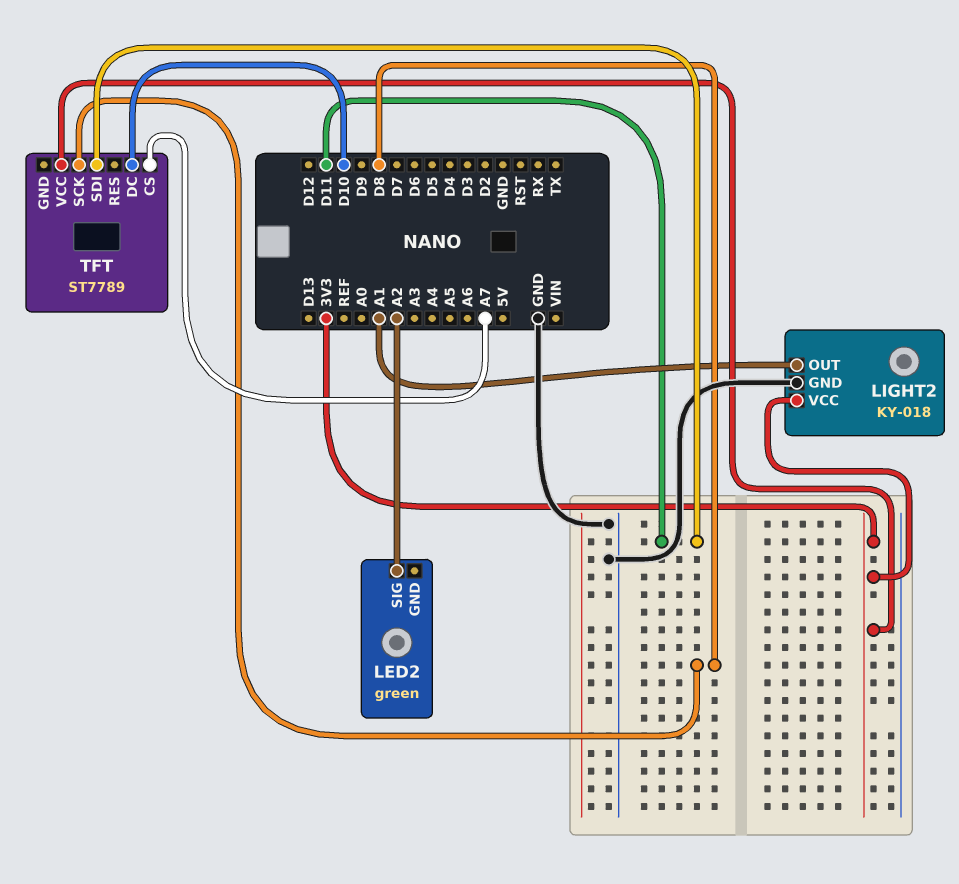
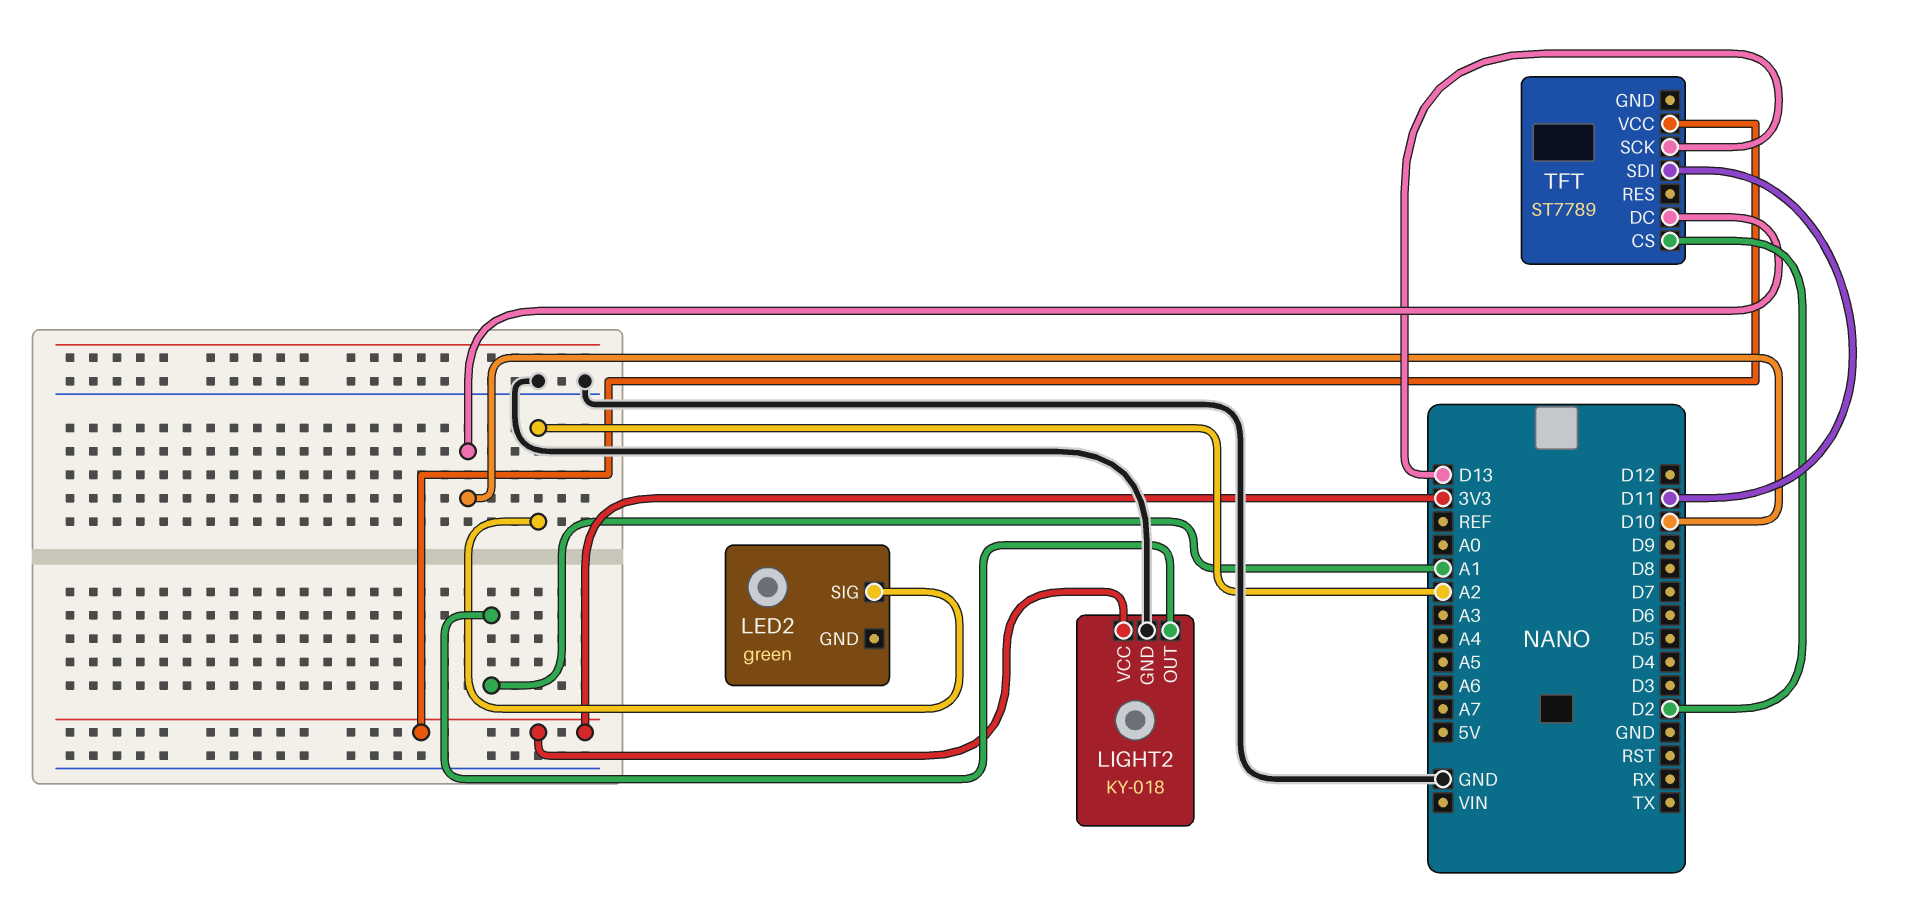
TFT pin CS: A7 -> D2
TFT pin SCK: D8 -> D13

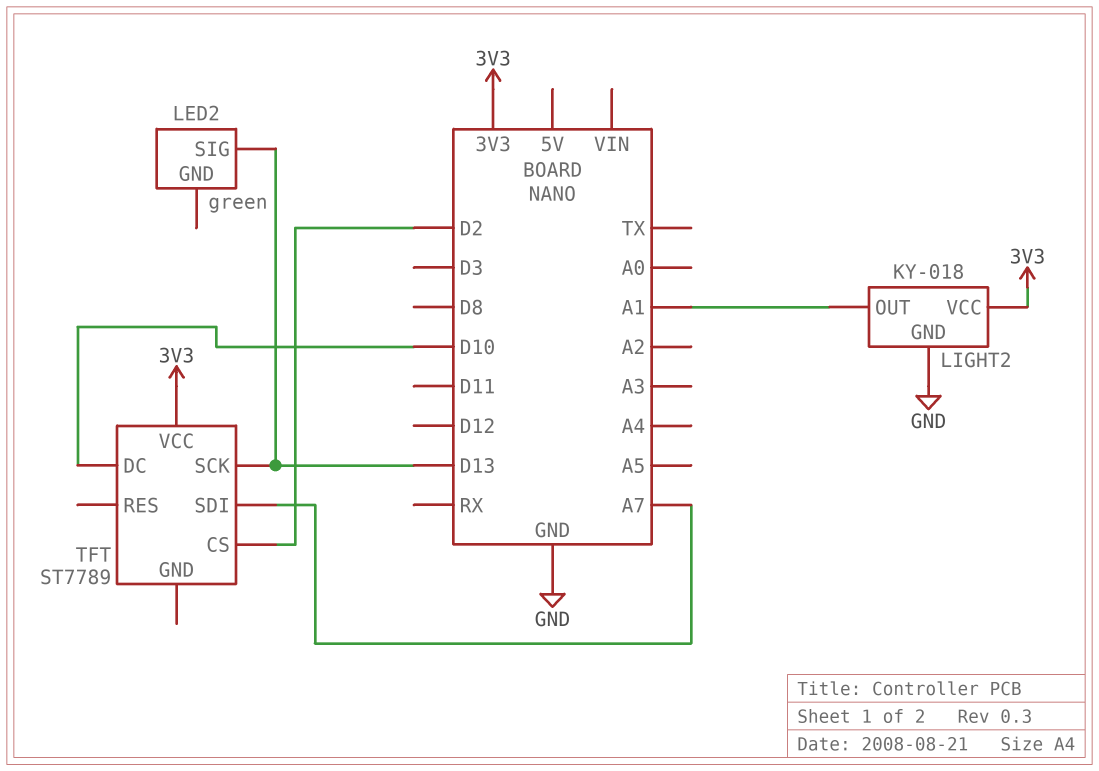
LED2 pin SIG: A2 -> D13
TFT pin SDI: D11 -> A7

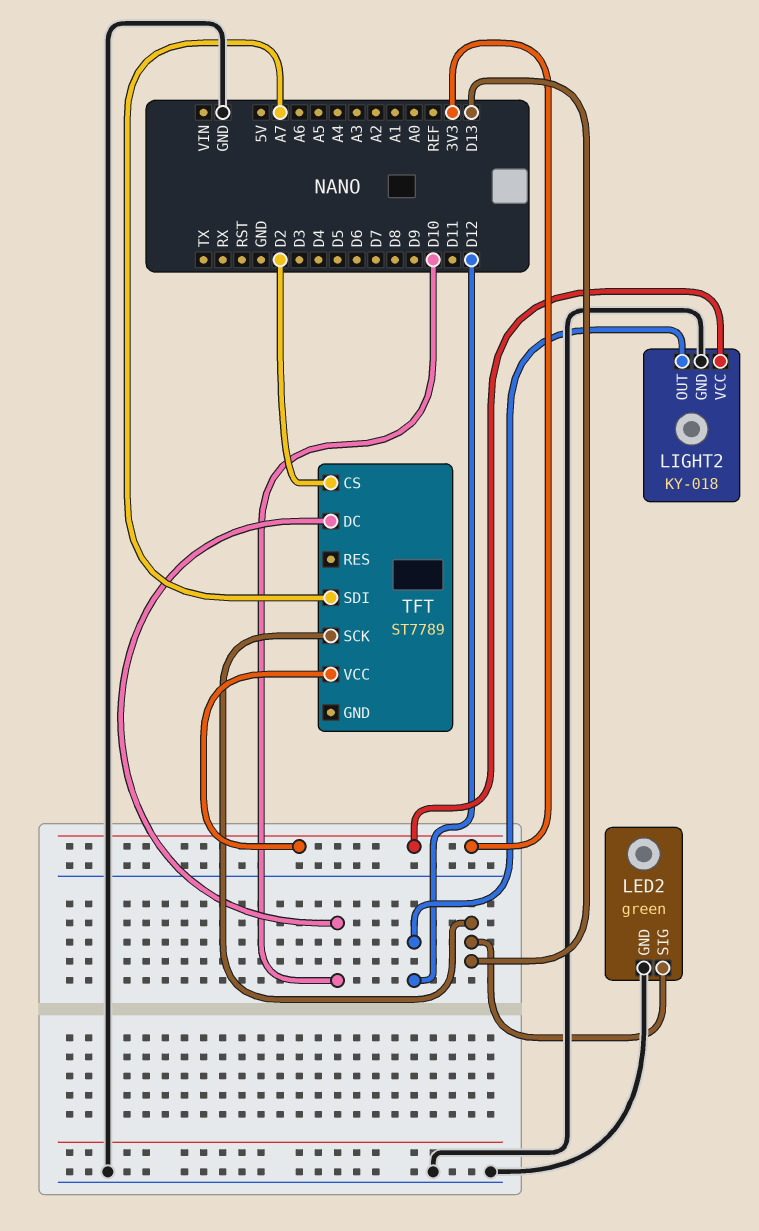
LED2 pin GND: none -> GND
LIGHT2 pin OUT: A1 -> D12

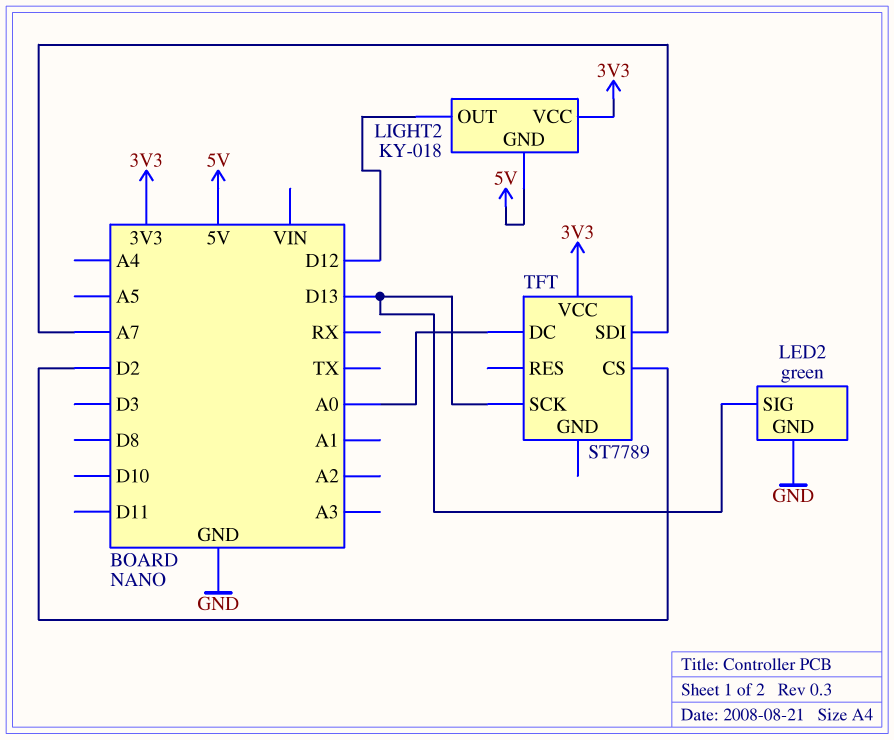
LIGHT2 pin GND: GND -> 5V
TFT pin DC: D10 -> A0

